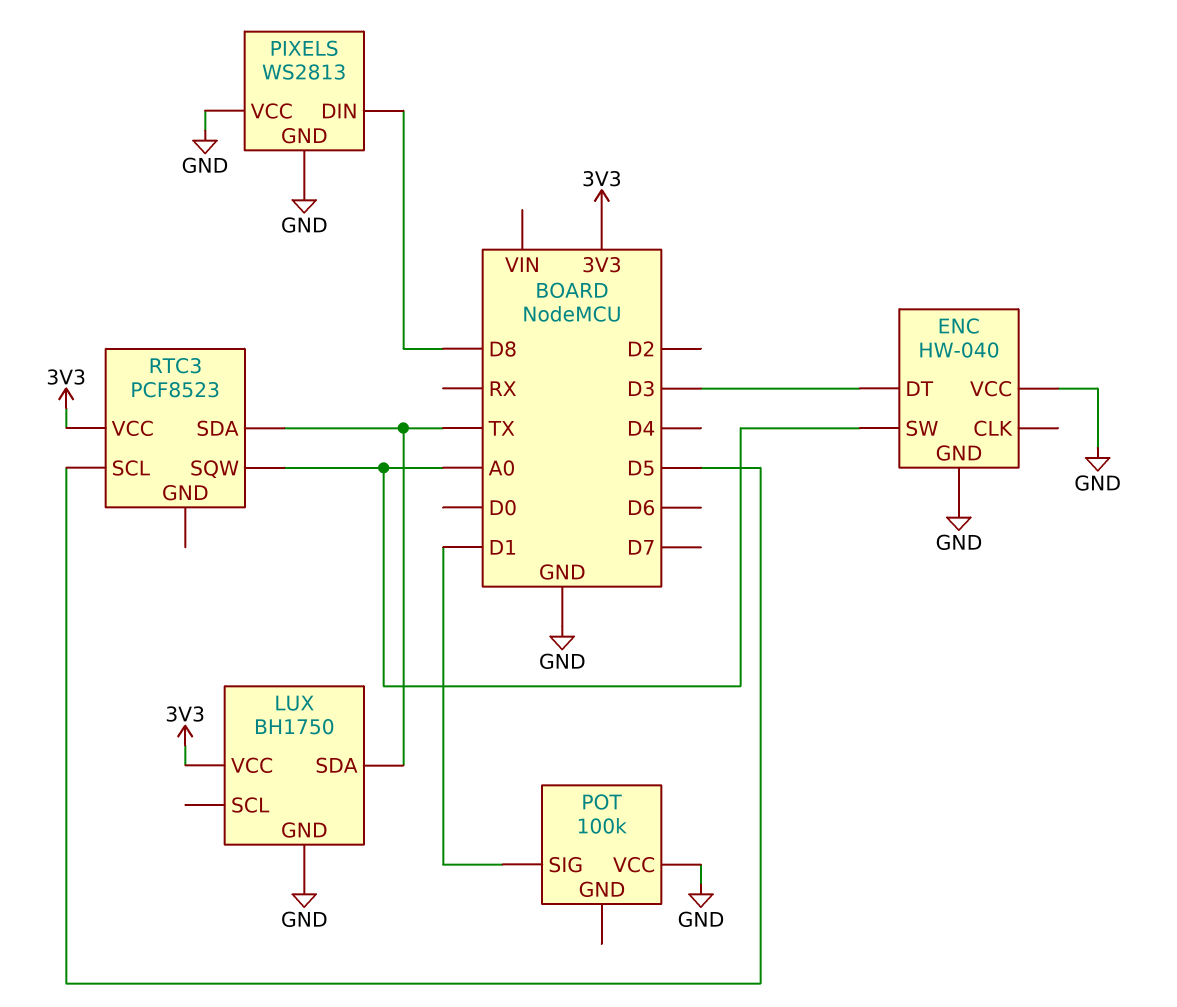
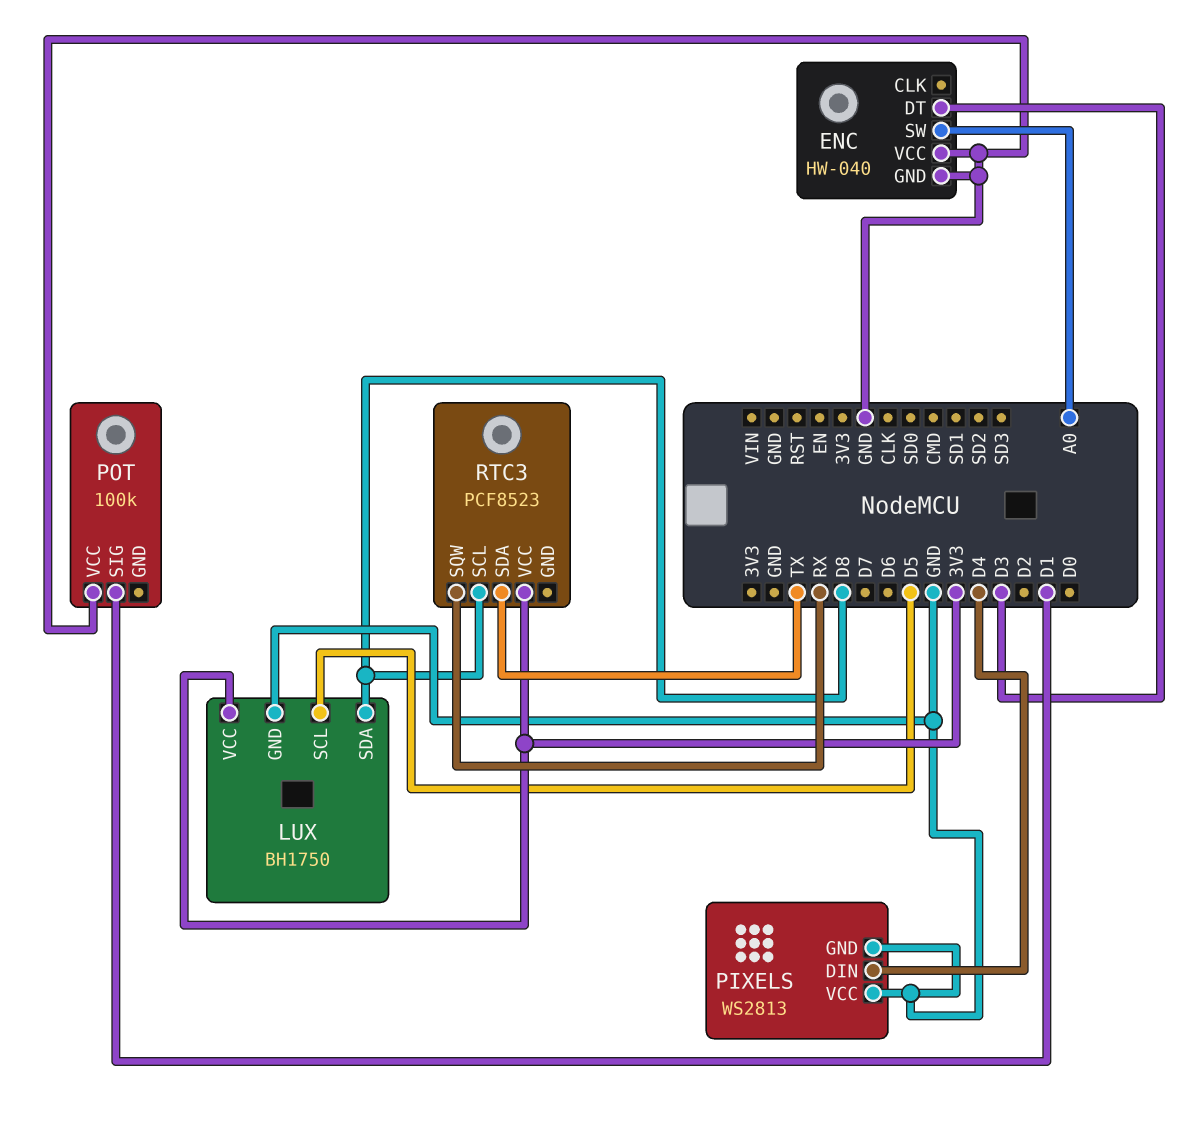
LUX pin SCL: none -> D5
LUX pin SDA: TX -> D8
PIXELS pin DIN: D8 -> D4
RTC3 pin SCL: D5 -> D8
RTC3 pin SQW: A0 -> RX

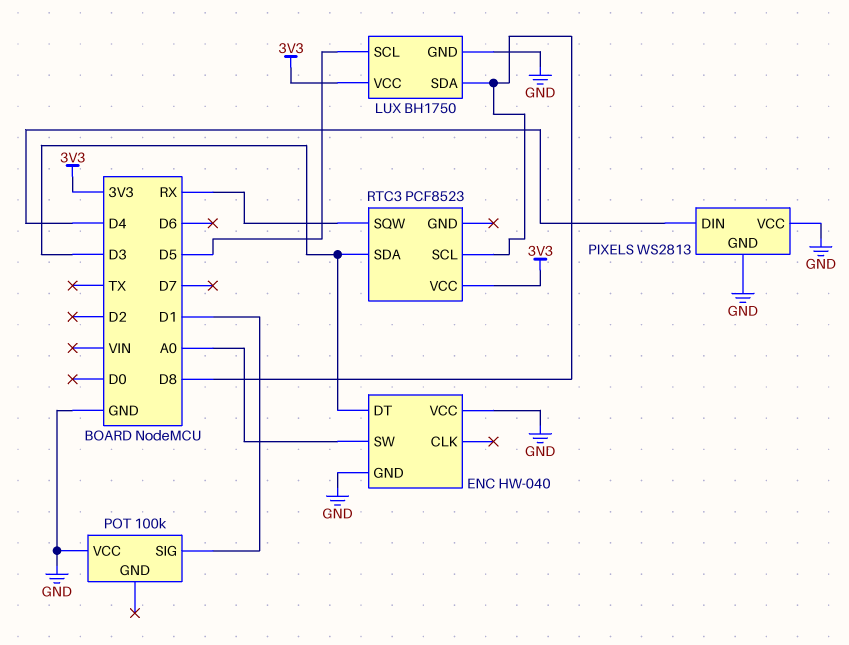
RTC3 pin SDA: TX -> D3

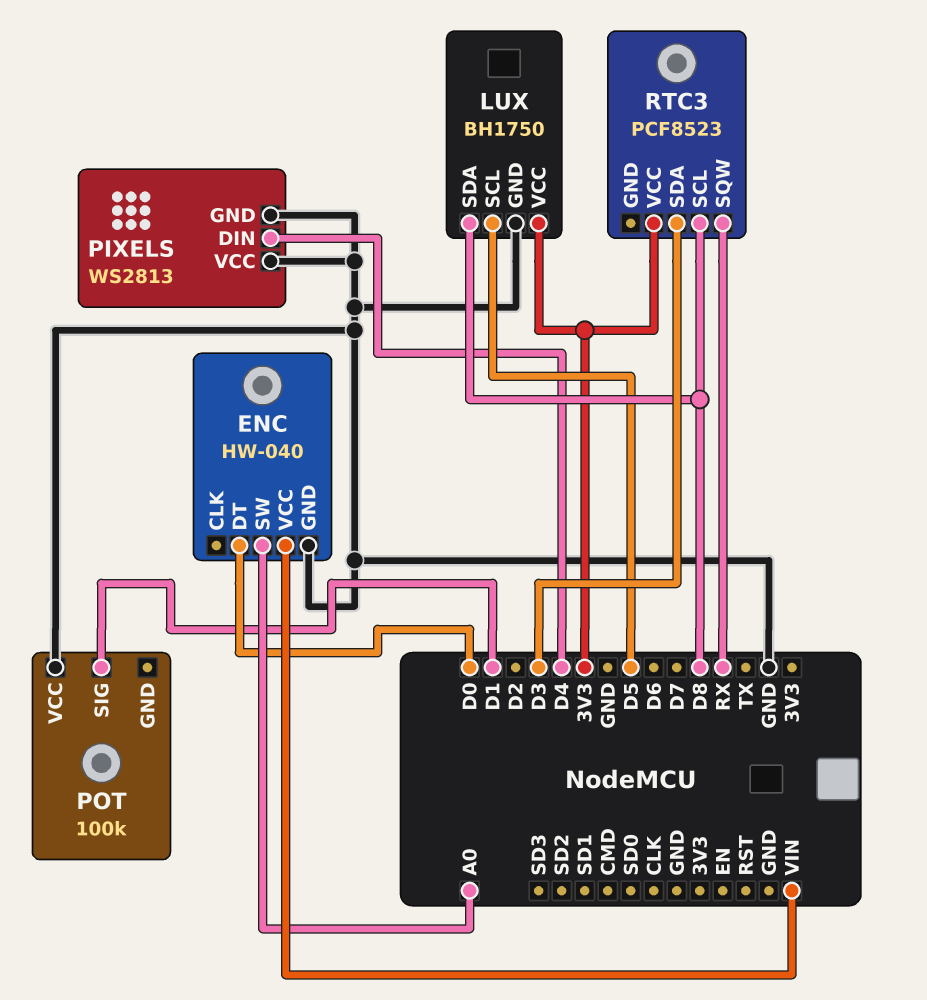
ENC pin DT: D3 -> D0
ENC pin VCC: GND -> VIN

